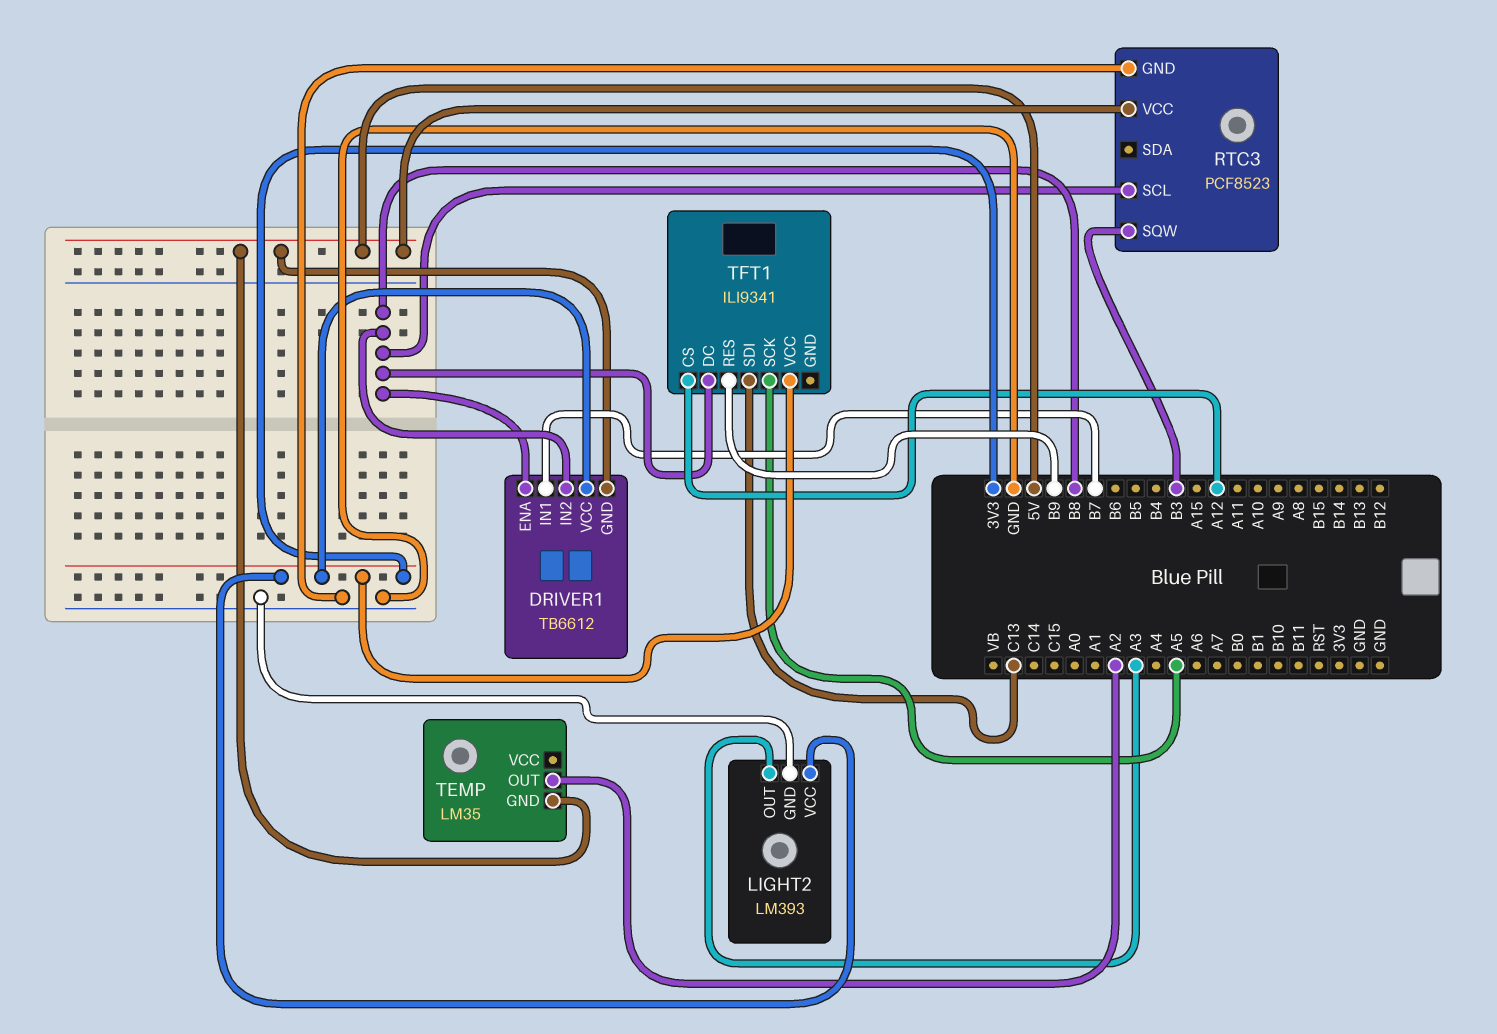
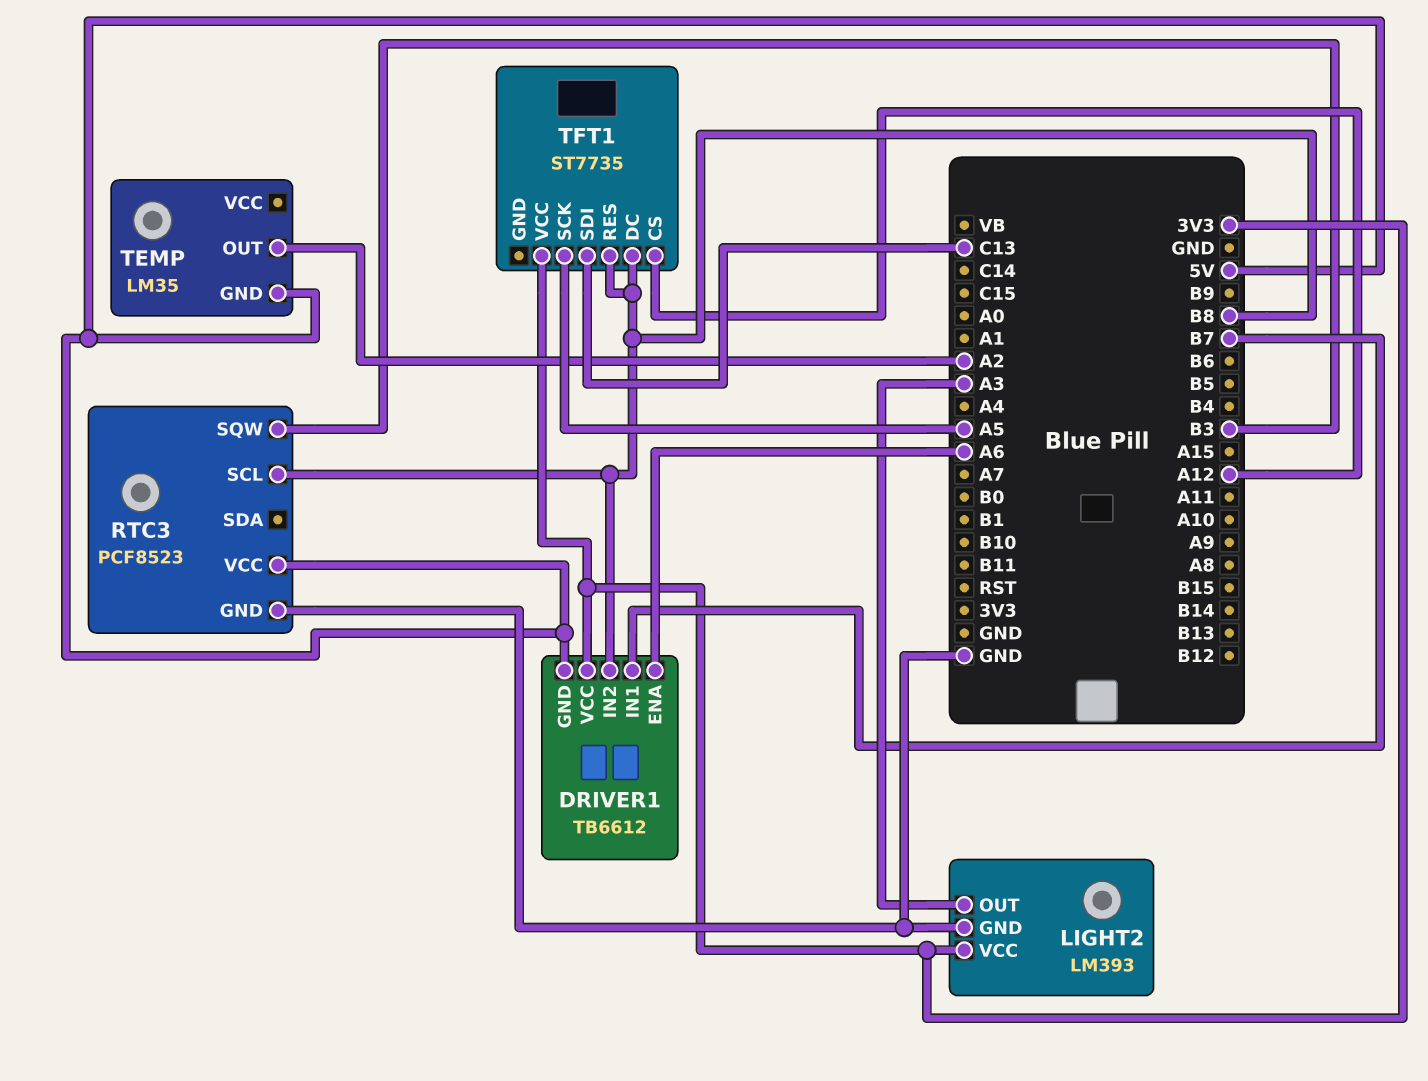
DRIVER1 pin ENA: B8 -> A6
TFT1: ILI9341 -> ST7735
TFT1 pin RES: B9 -> B8

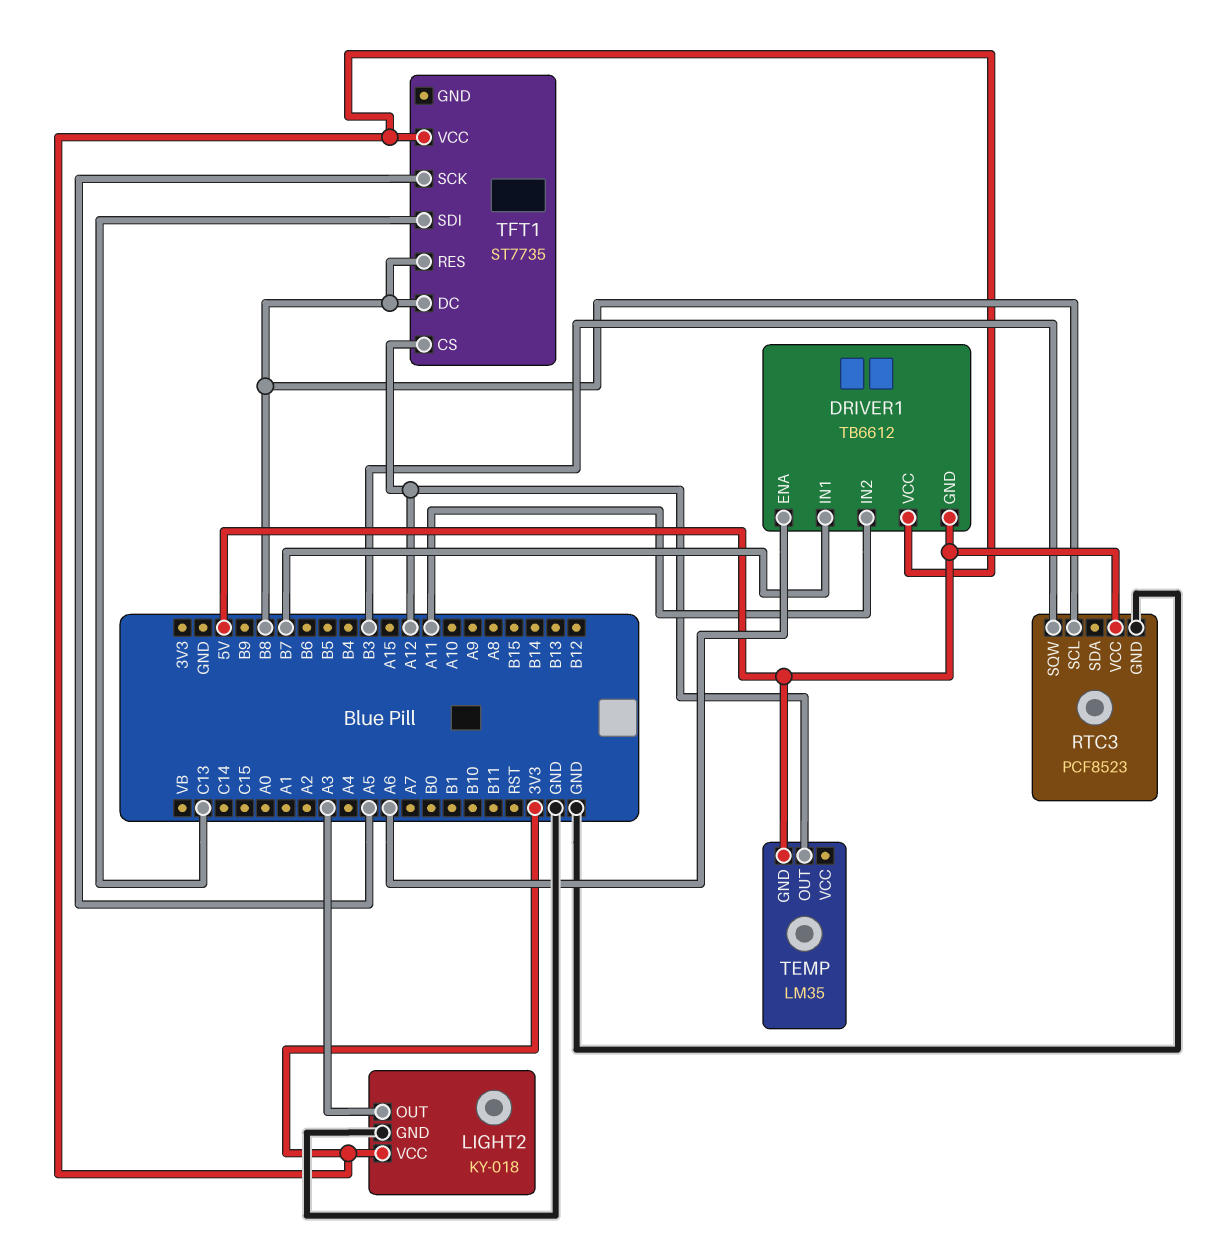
DRIVER1 pin IN2: B8 -> A11
LIGHT2: LM393 -> KY-018
TEMP pin OUT: A2 -> A12

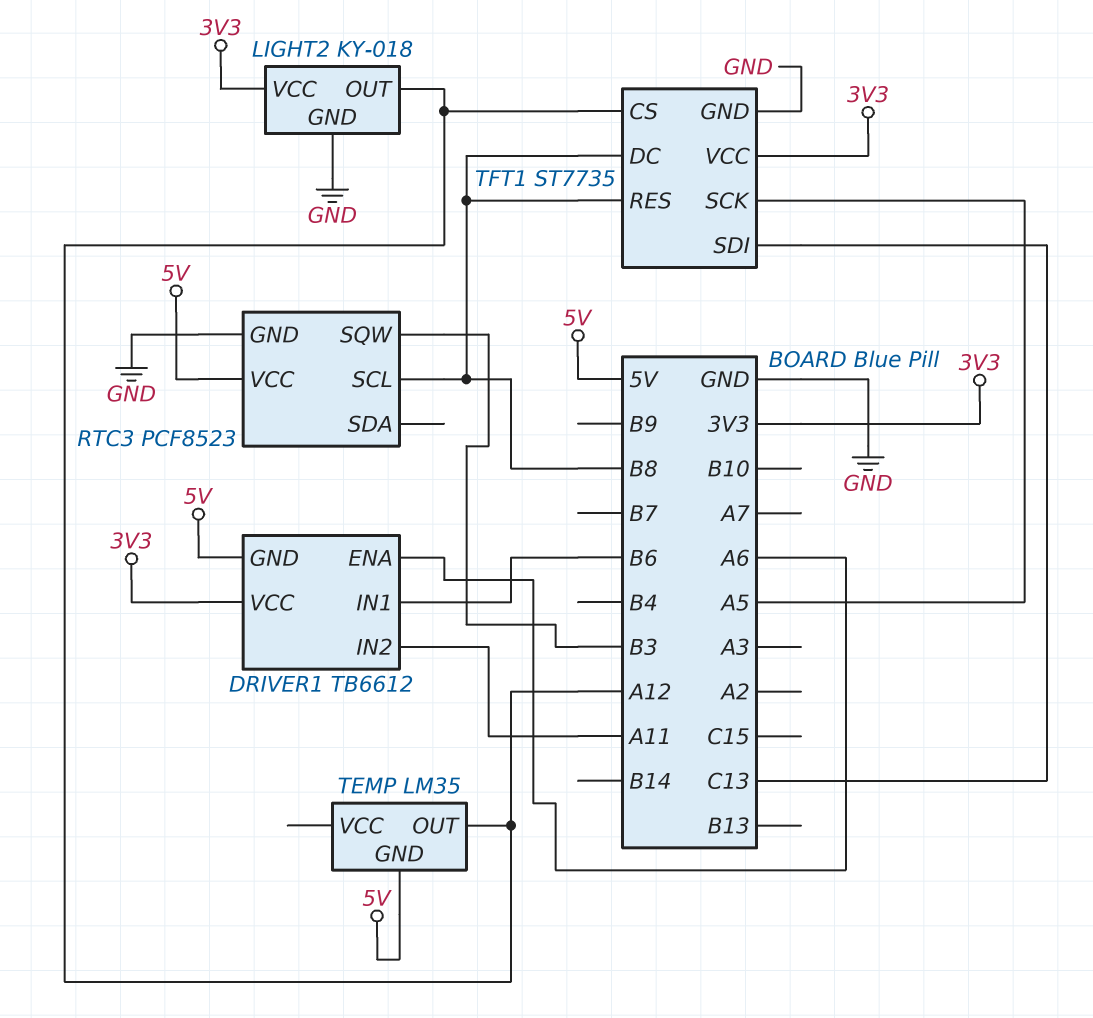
DRIVER1 pin IN1: B7 -> B6
LIGHT2 pin OUT: A3 -> A12
TFT1 pin GND: none -> GND

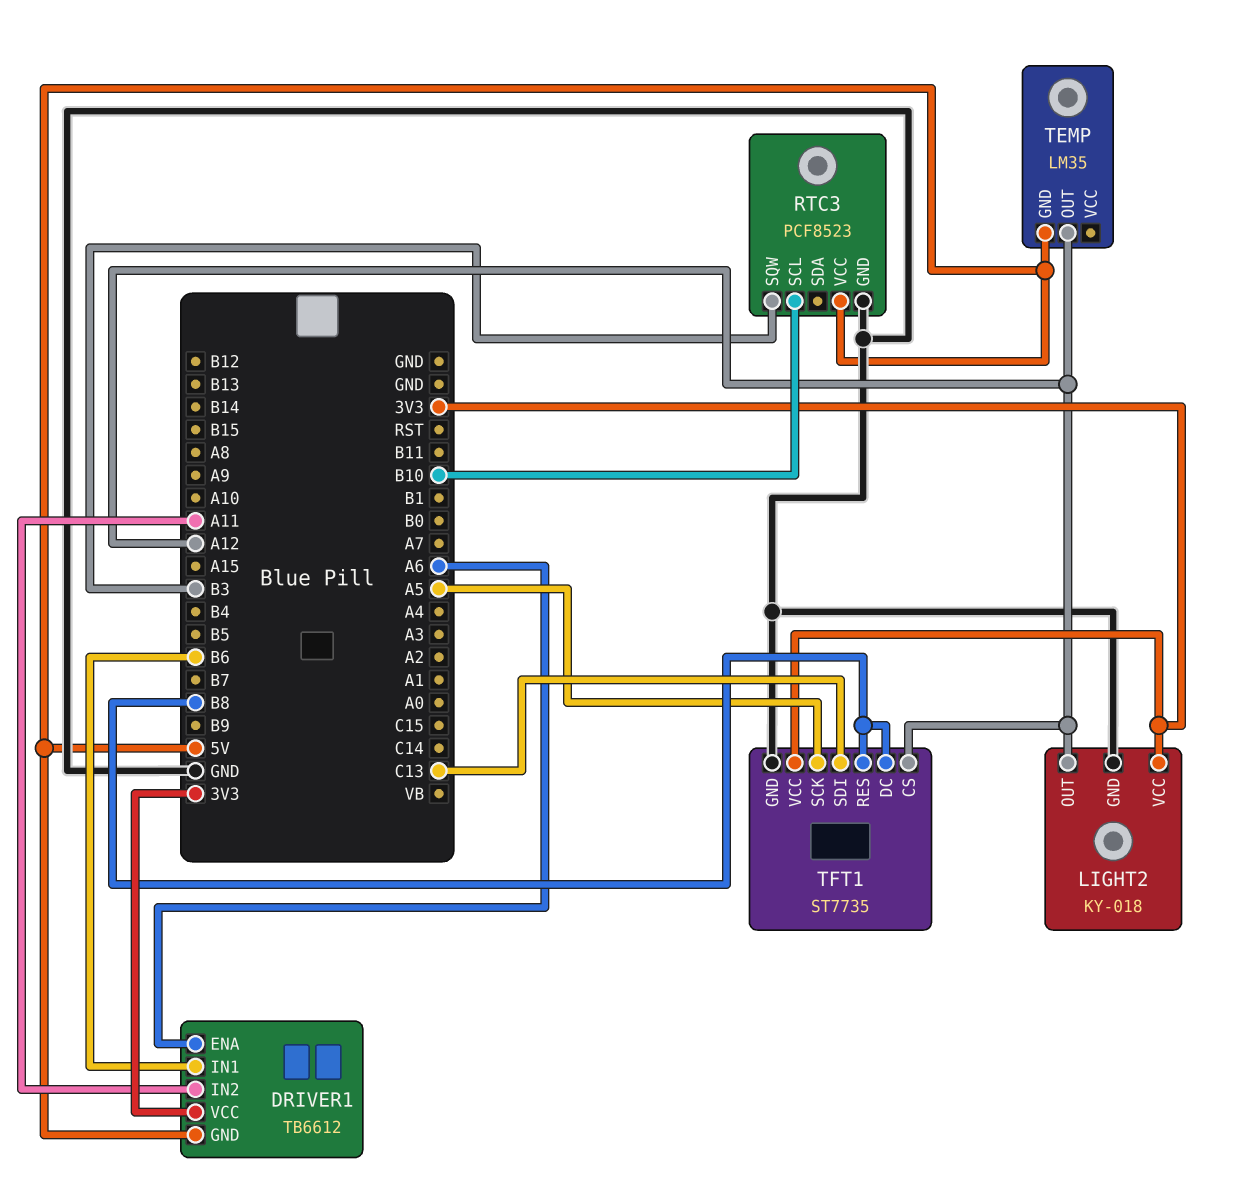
RTC3 pin SCL: B8 -> B10

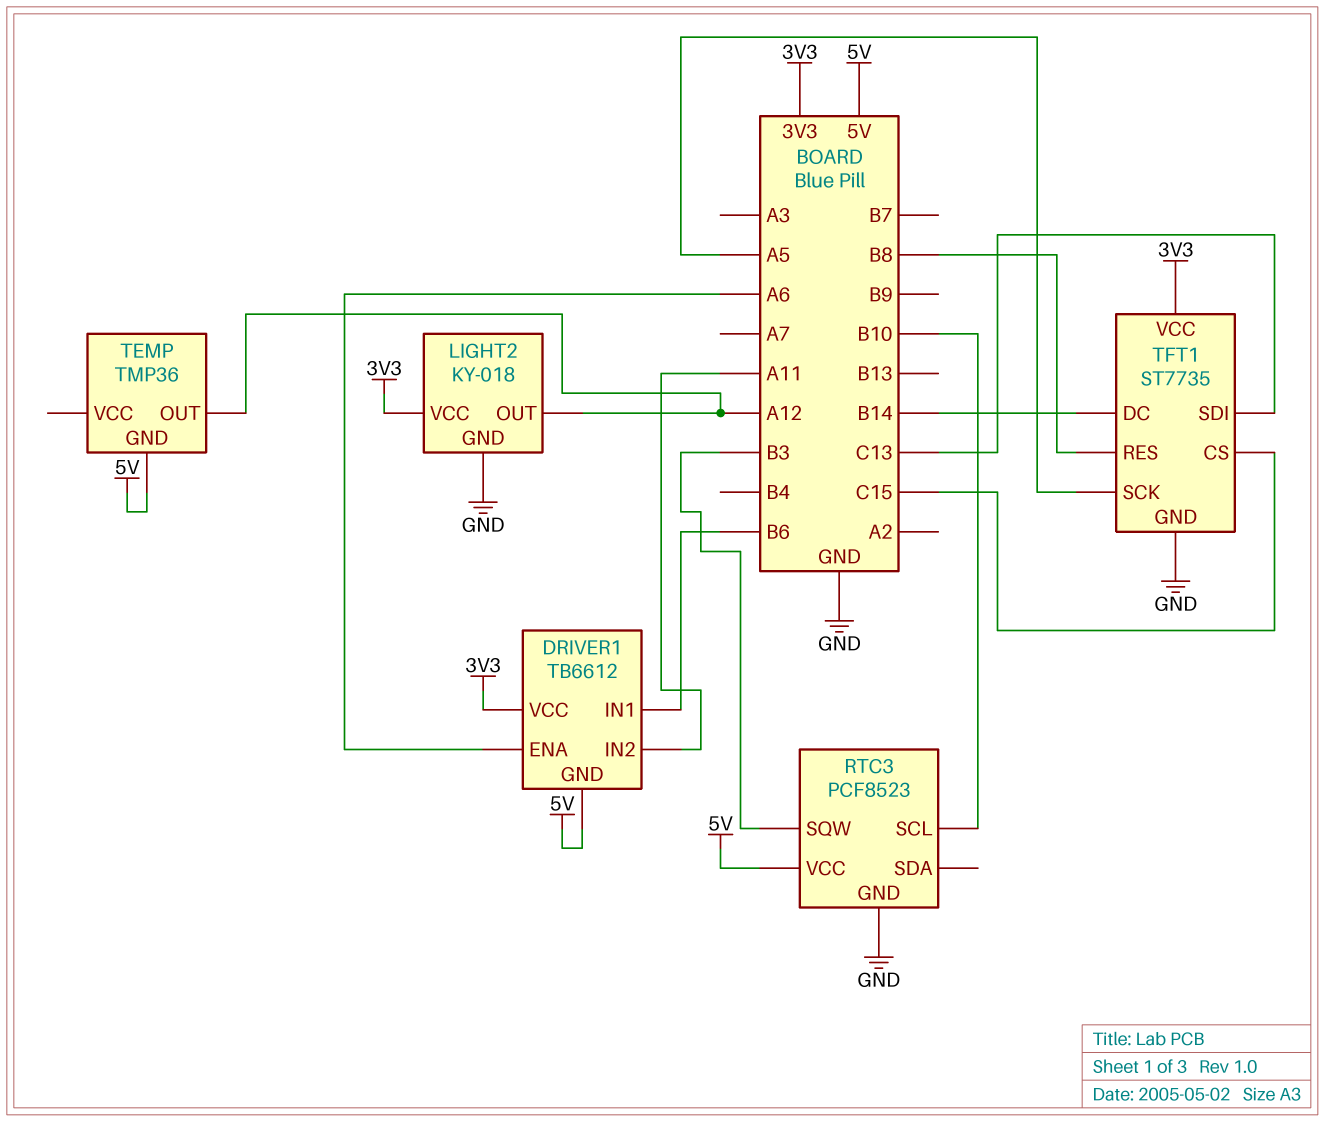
TEMP: LM35 -> TMP36
TFT1 pin CS: A12 -> C15
TFT1 pin DC: B8 -> B14

